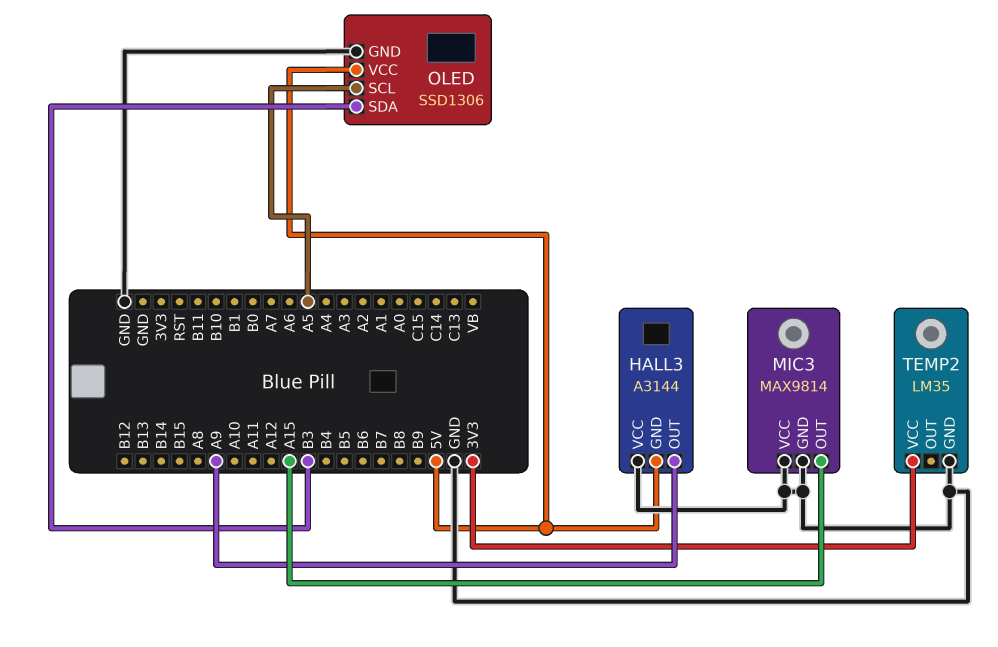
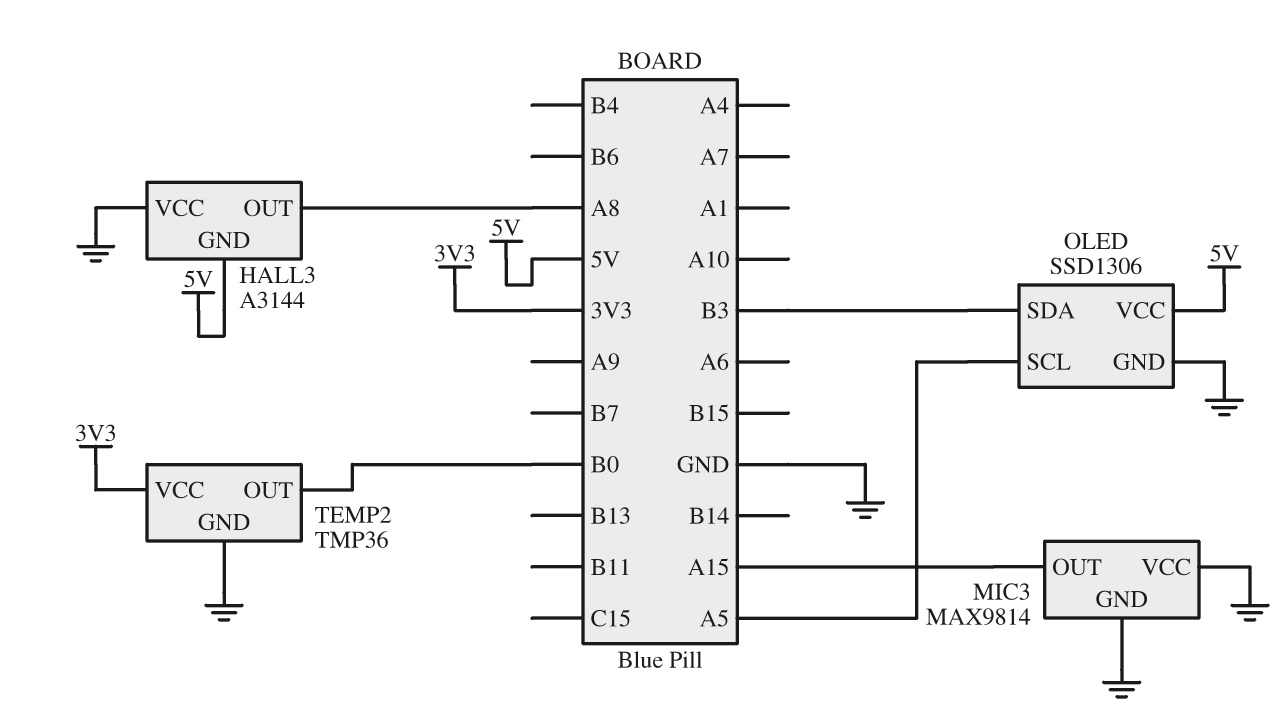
HALL3 pin OUT: A9 -> A8
TEMP2: LM35 -> TMP36
TEMP2 pin OUT: none -> B0

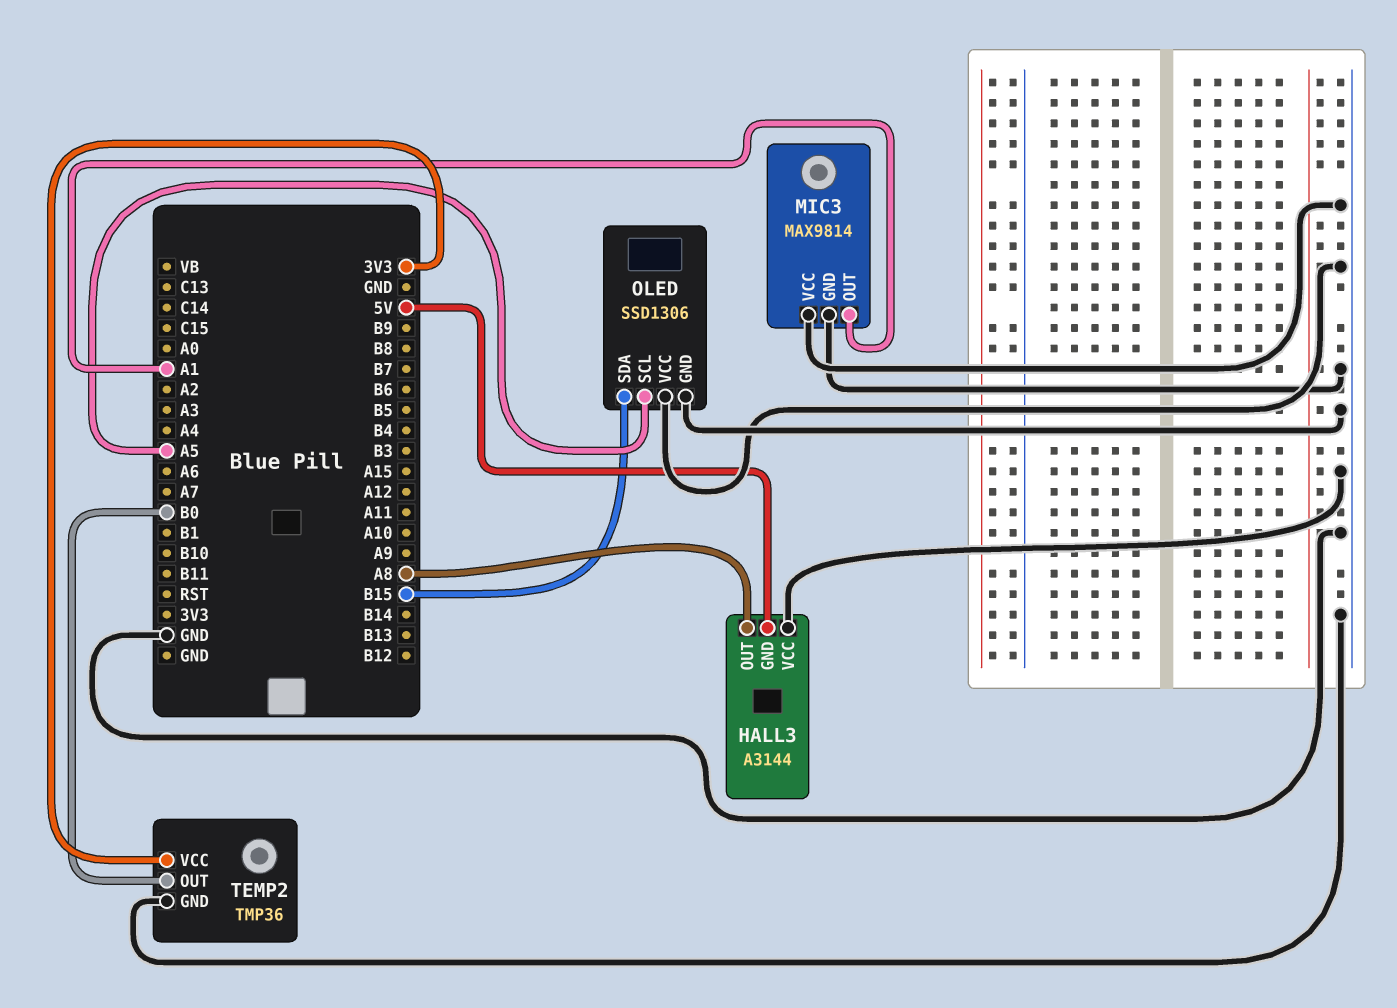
MIC3 pin OUT: A15 -> A1
OLED pin SDA: B3 -> B15
OLED pin VCC: 5V -> GND

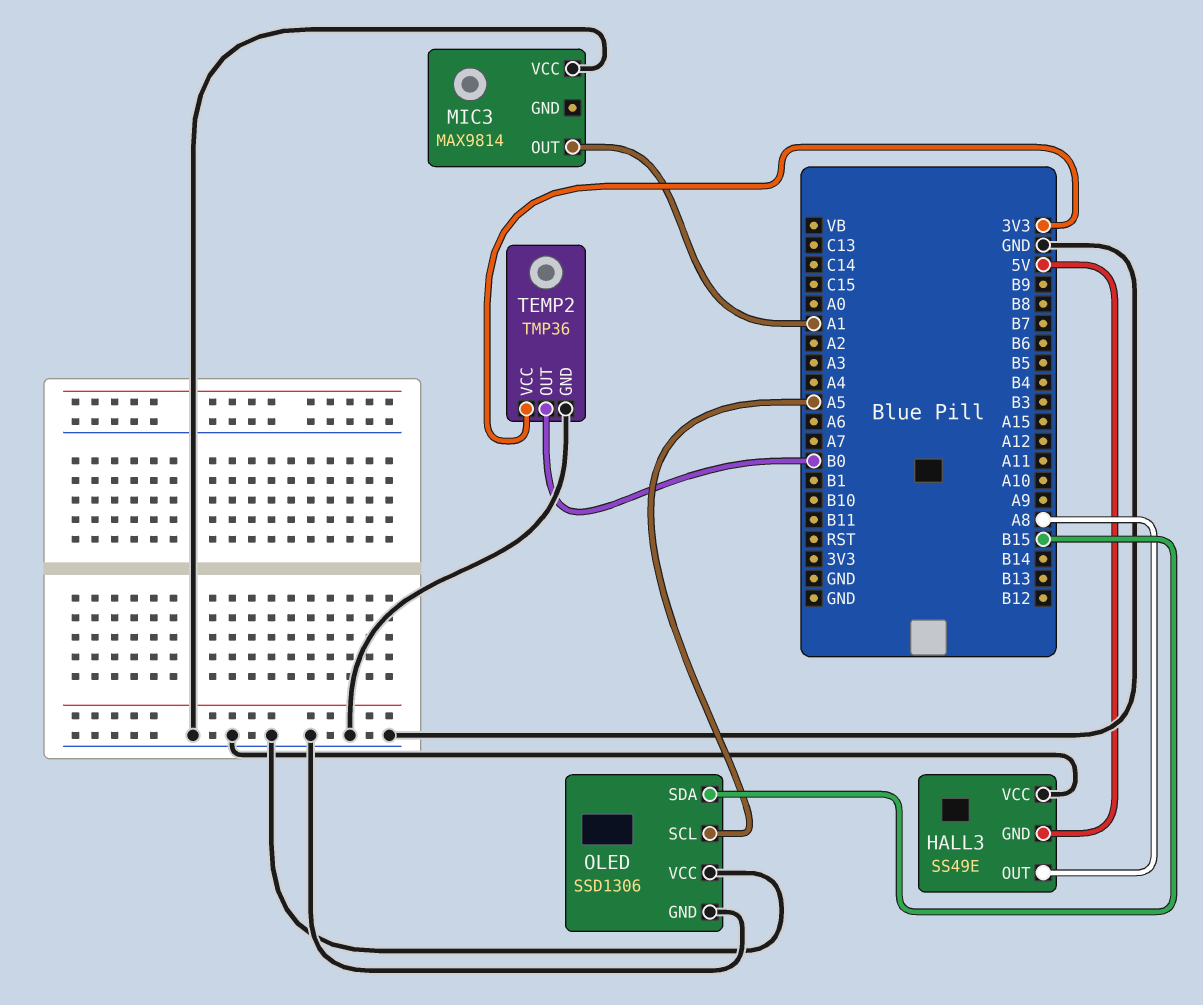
HALL3: A3144 -> SS49E
MIC3 pin GND: GND -> none

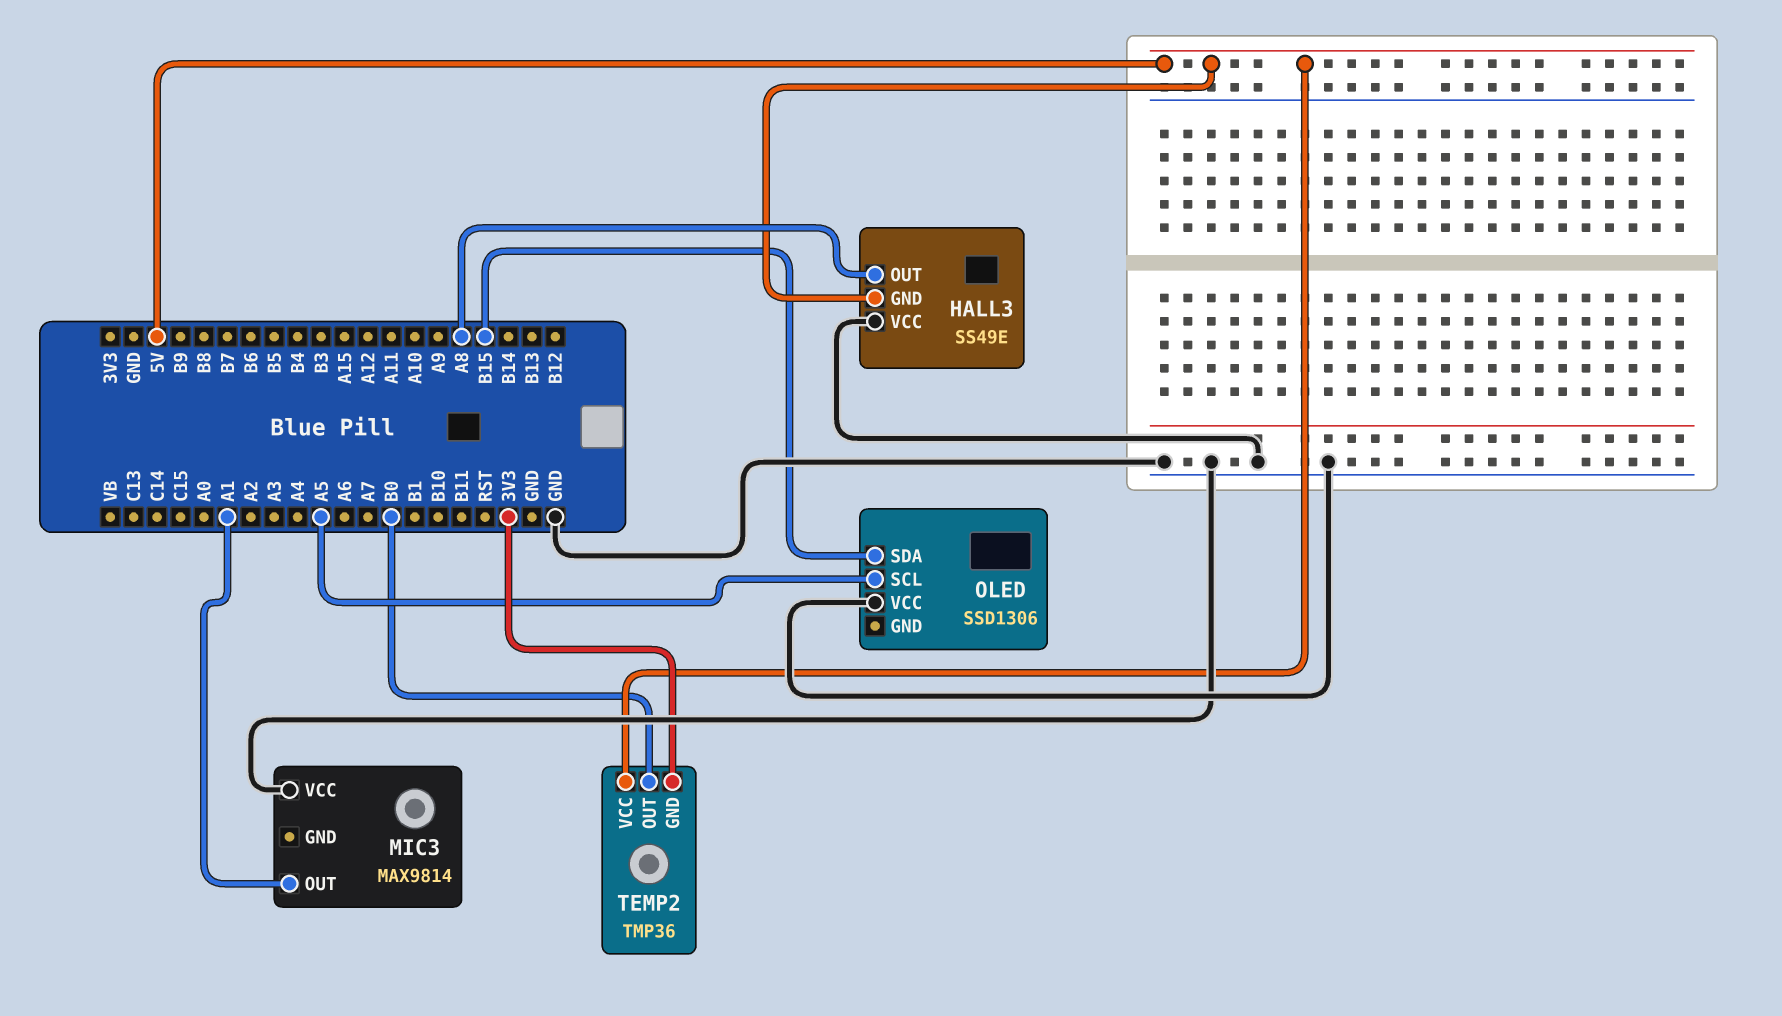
OLED pin GND: GND -> none
TEMP2 pin GND: GND -> 3V3
TEMP2 pin VCC: 3V3 -> 5V

